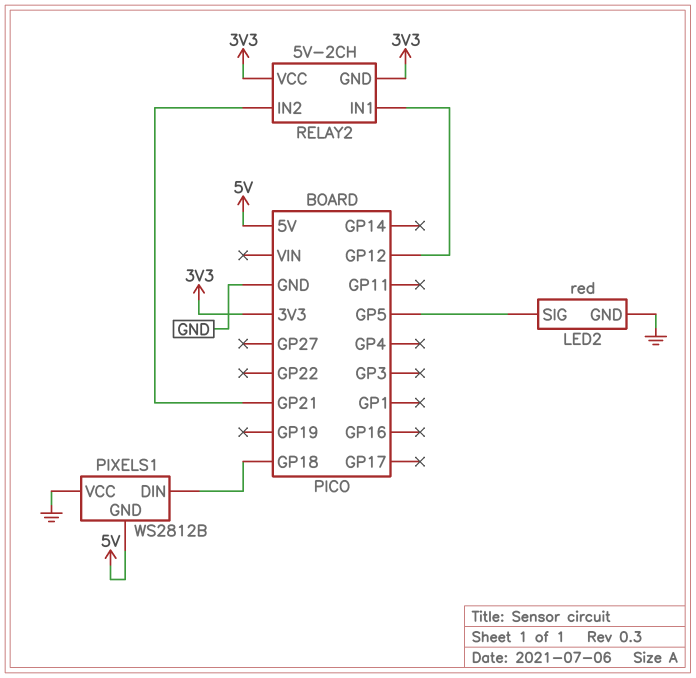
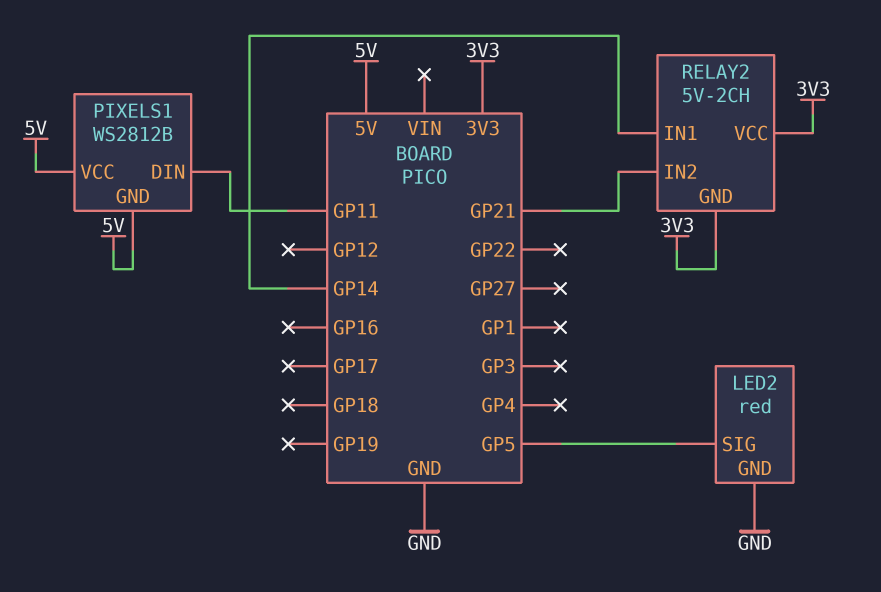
PIXELS1 pin DIN: GP18 -> GP11
PIXELS1 pin VCC: GND -> 5V
RELAY2 pin IN1: GP12 -> GP14

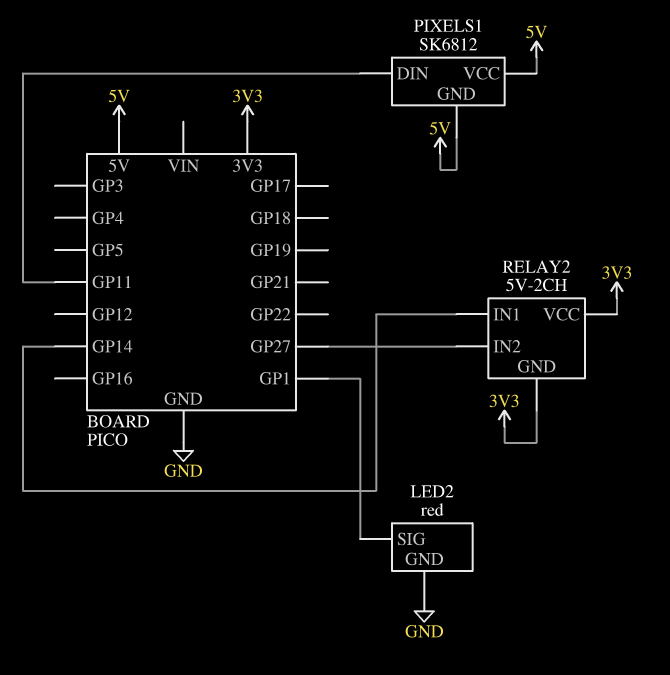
LED2 pin SIG: GP5 -> GP1
PIXELS1: WS2812B -> SK6812
RELAY2 pin IN2: GP21 -> GP27

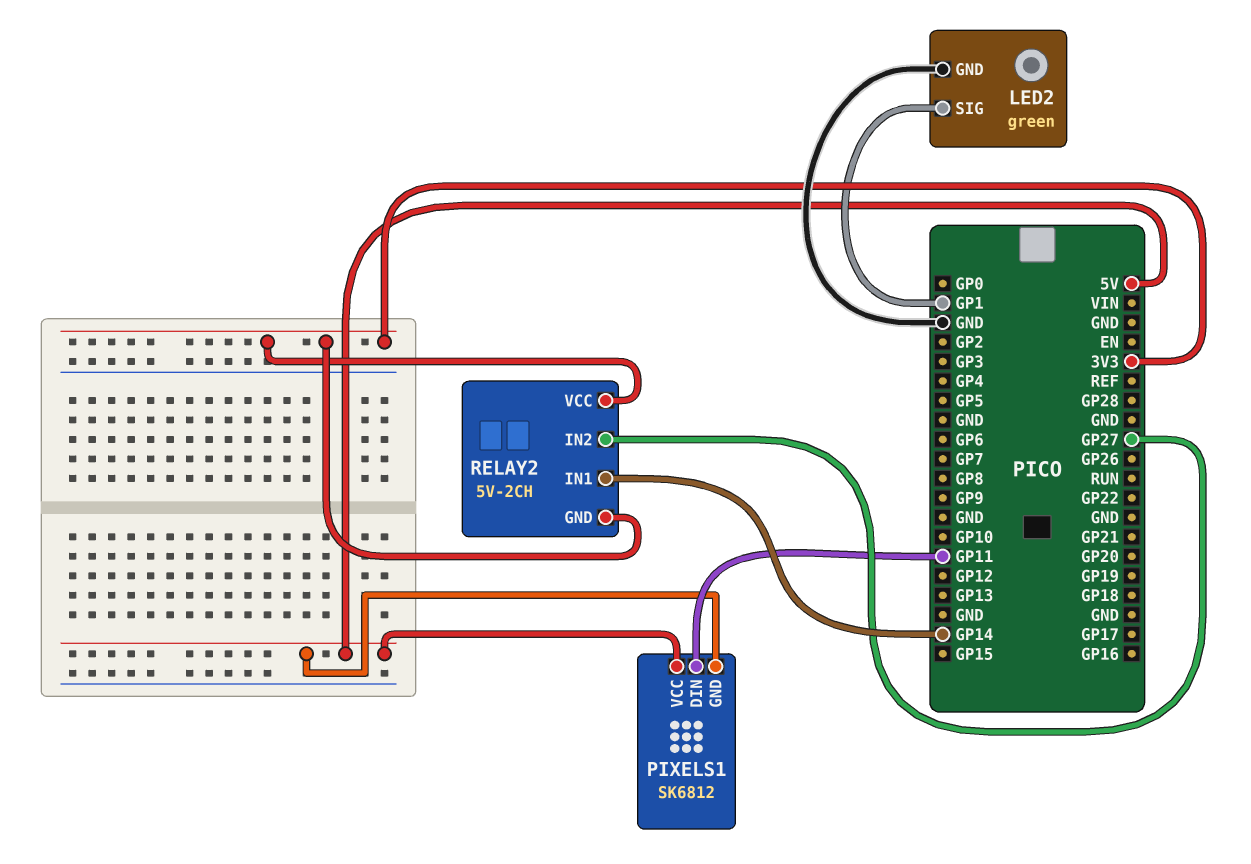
LED2: red -> green

